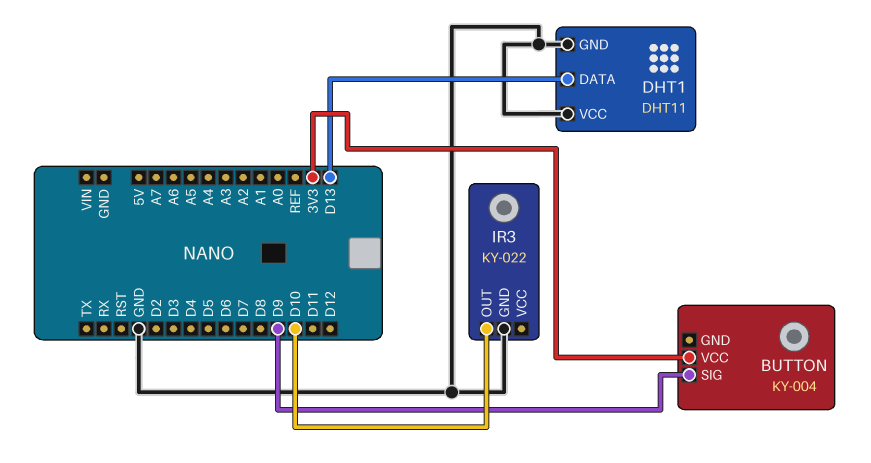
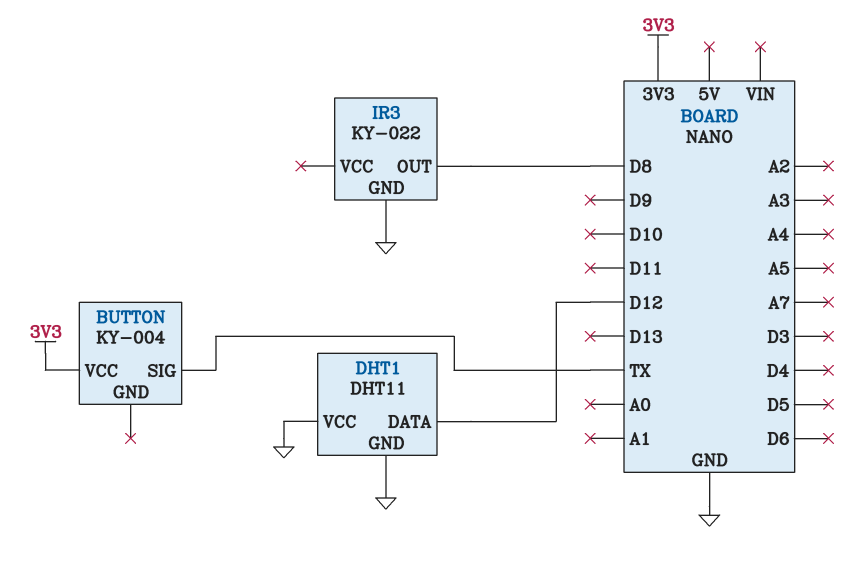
BUTTON pin SIG: D9 -> TX
DHT1 pin DATA: D13 -> D12
IR3 pin OUT: D10 -> D8

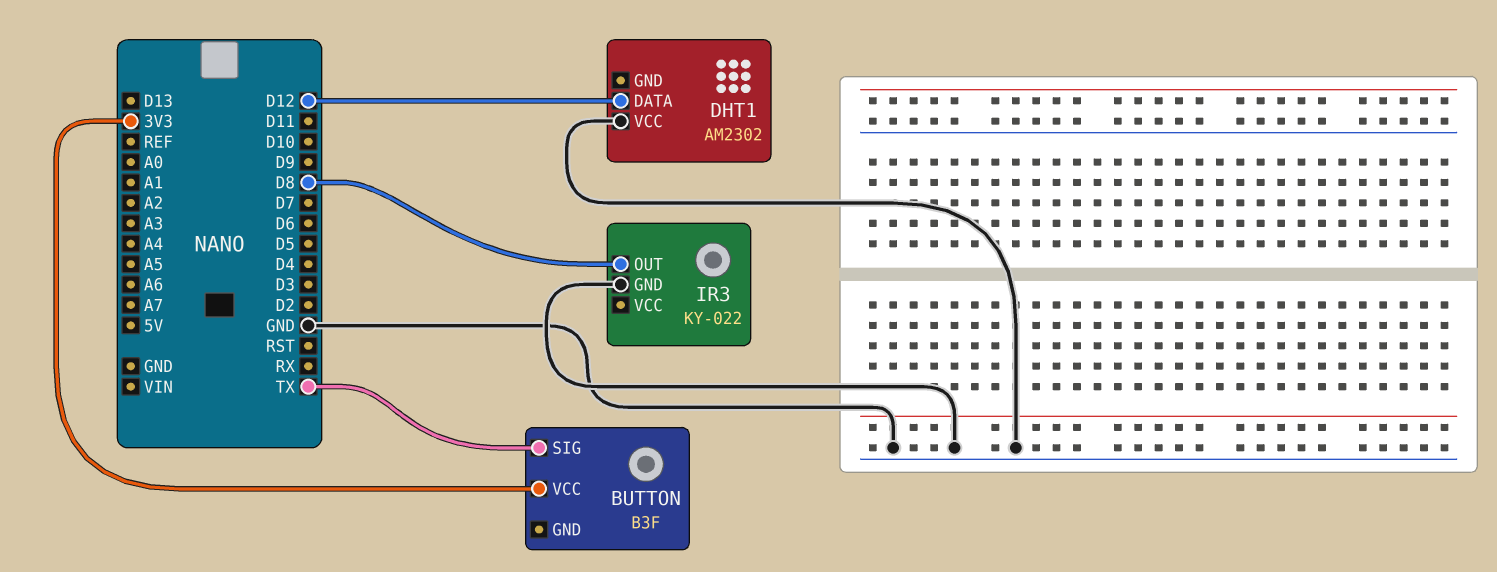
BUTTON: KY-004 -> B3F
DHT1: DHT11 -> AM2302
DHT1 pin GND: GND -> none

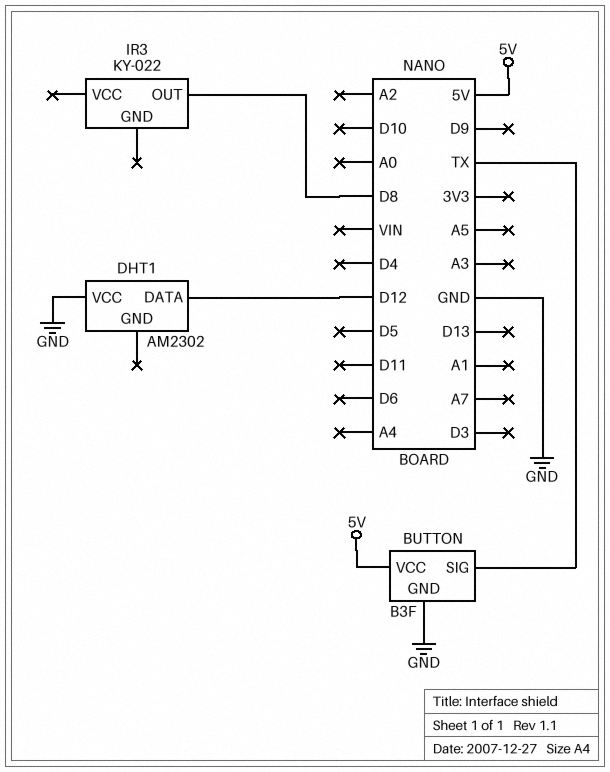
BUTTON pin GND: none -> GND
BUTTON pin VCC: 3V3 -> 5V
IR3 pin GND: GND -> none

